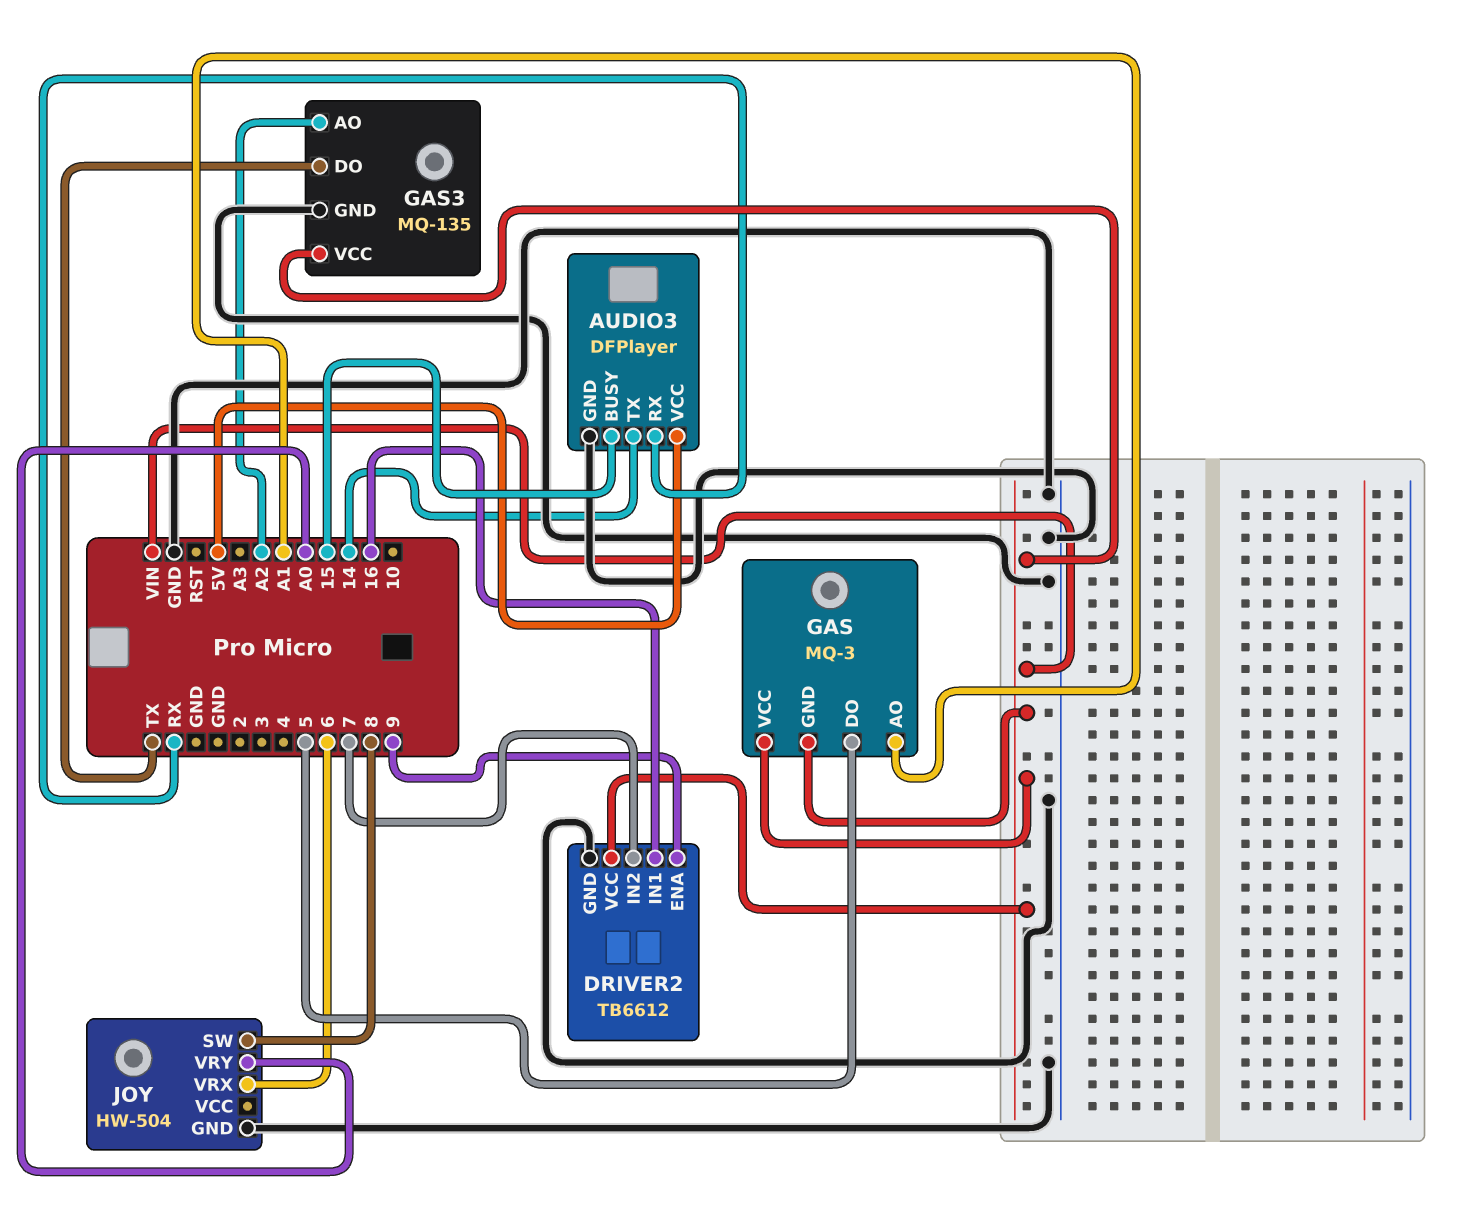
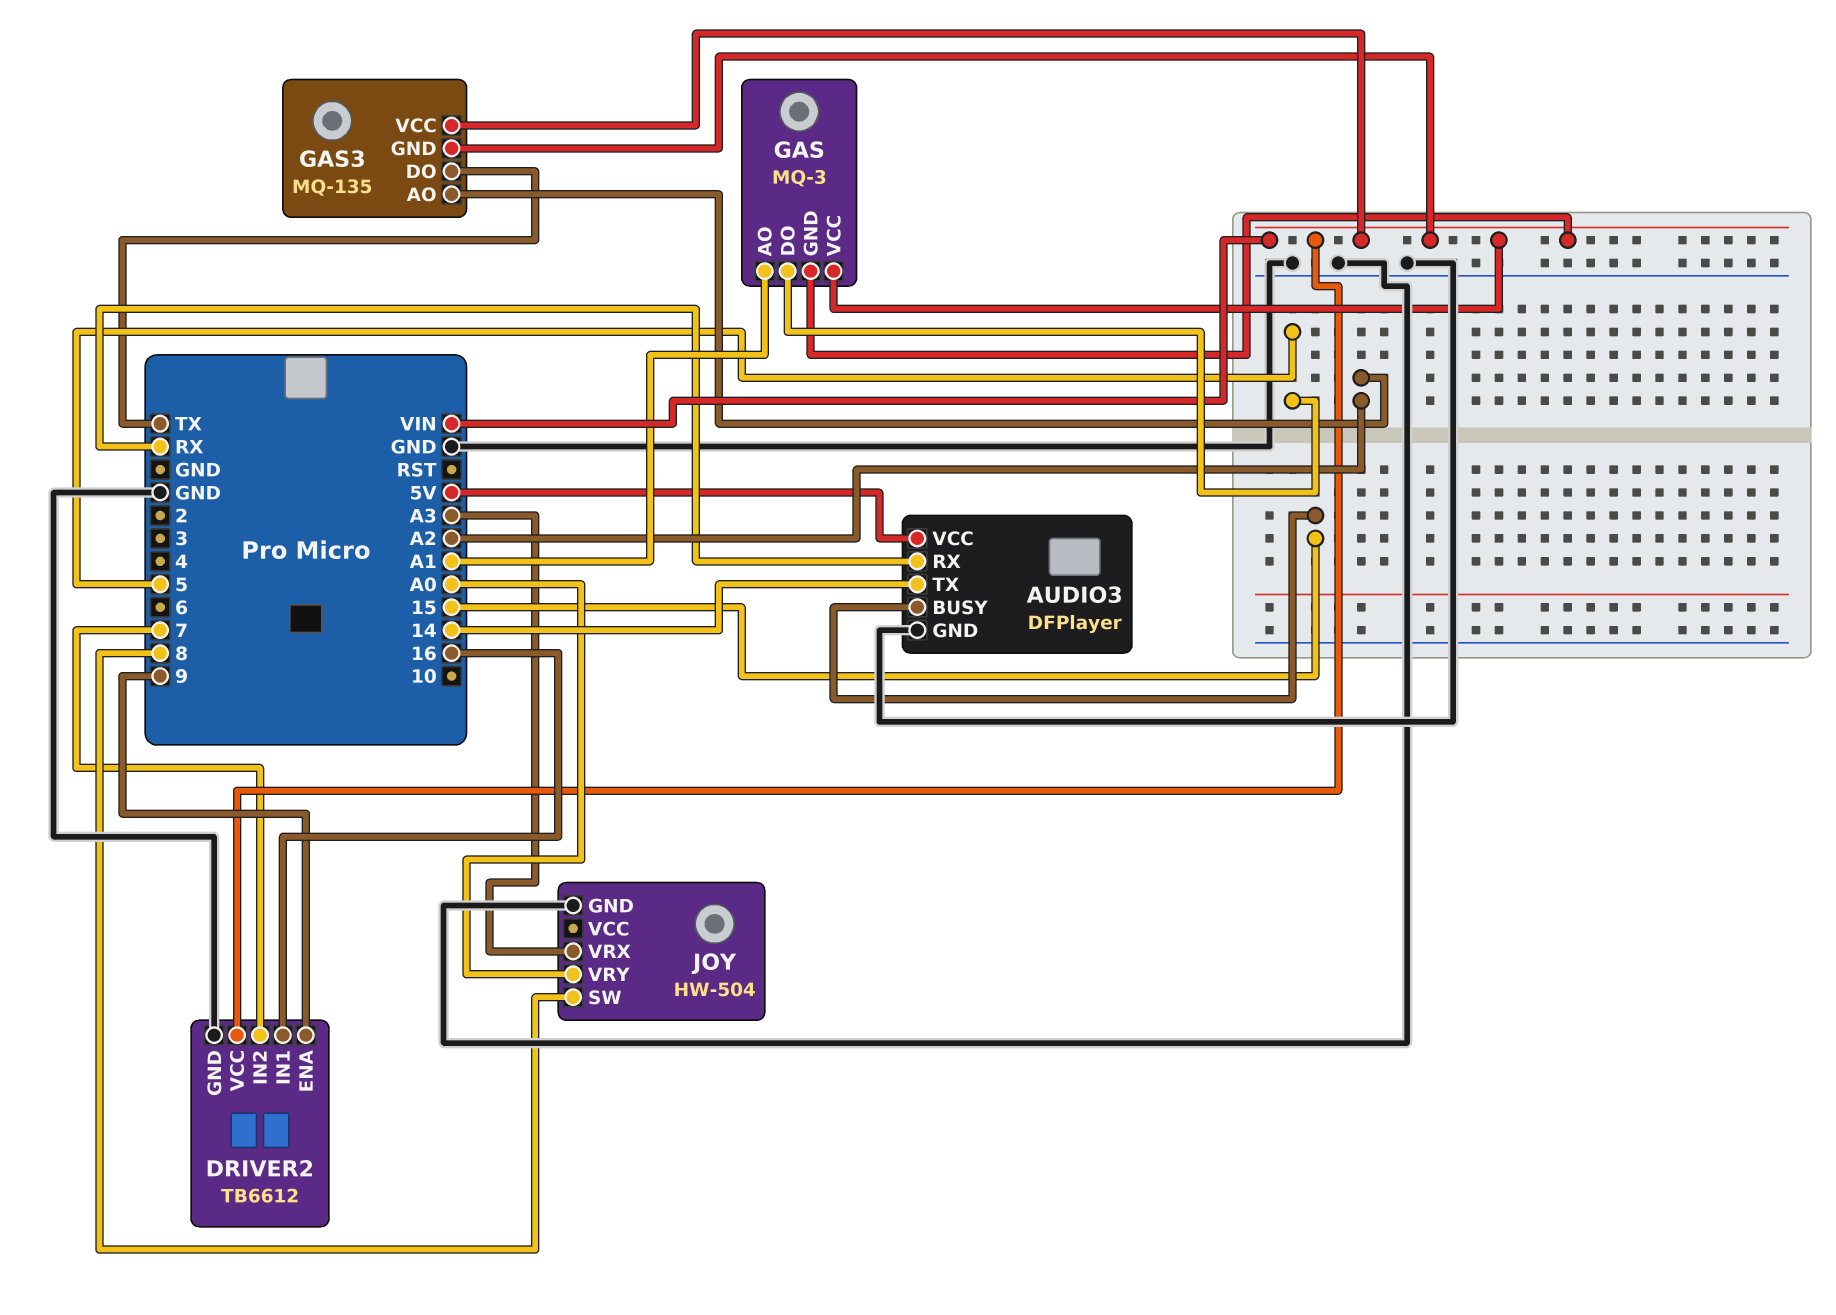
GAS3 pin GND: GND -> VIN
JOY pin VRX: 6 -> A3

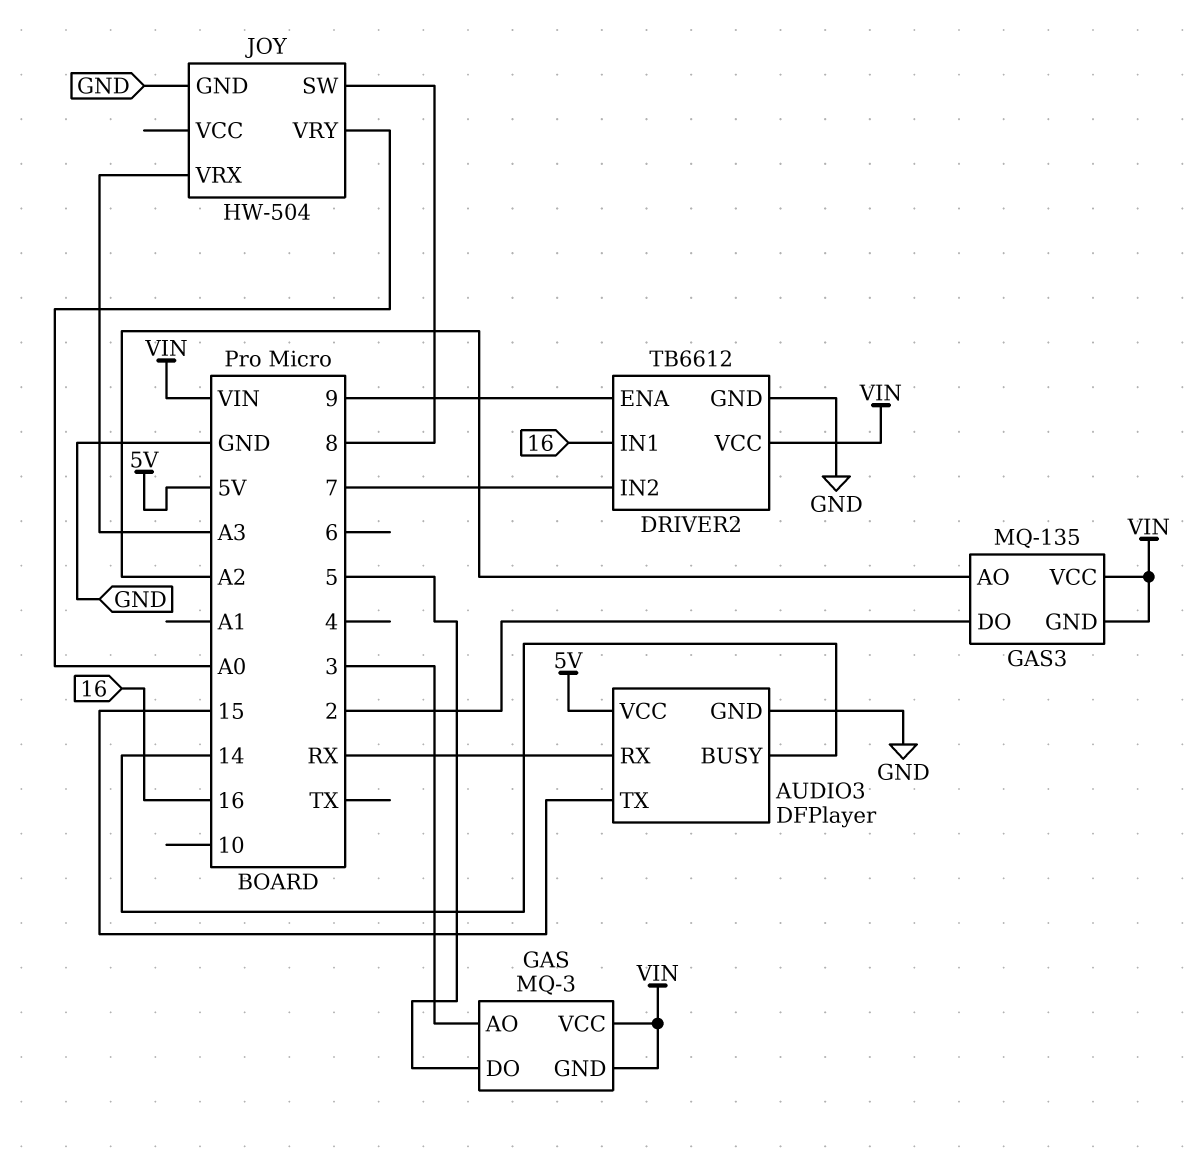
AUDIO3 pin BUSY: 15 -> 14
AUDIO3 pin TX: 14 -> 15
GAS pin AO: A1 -> 3
GAS3 pin DO: TX -> 2

